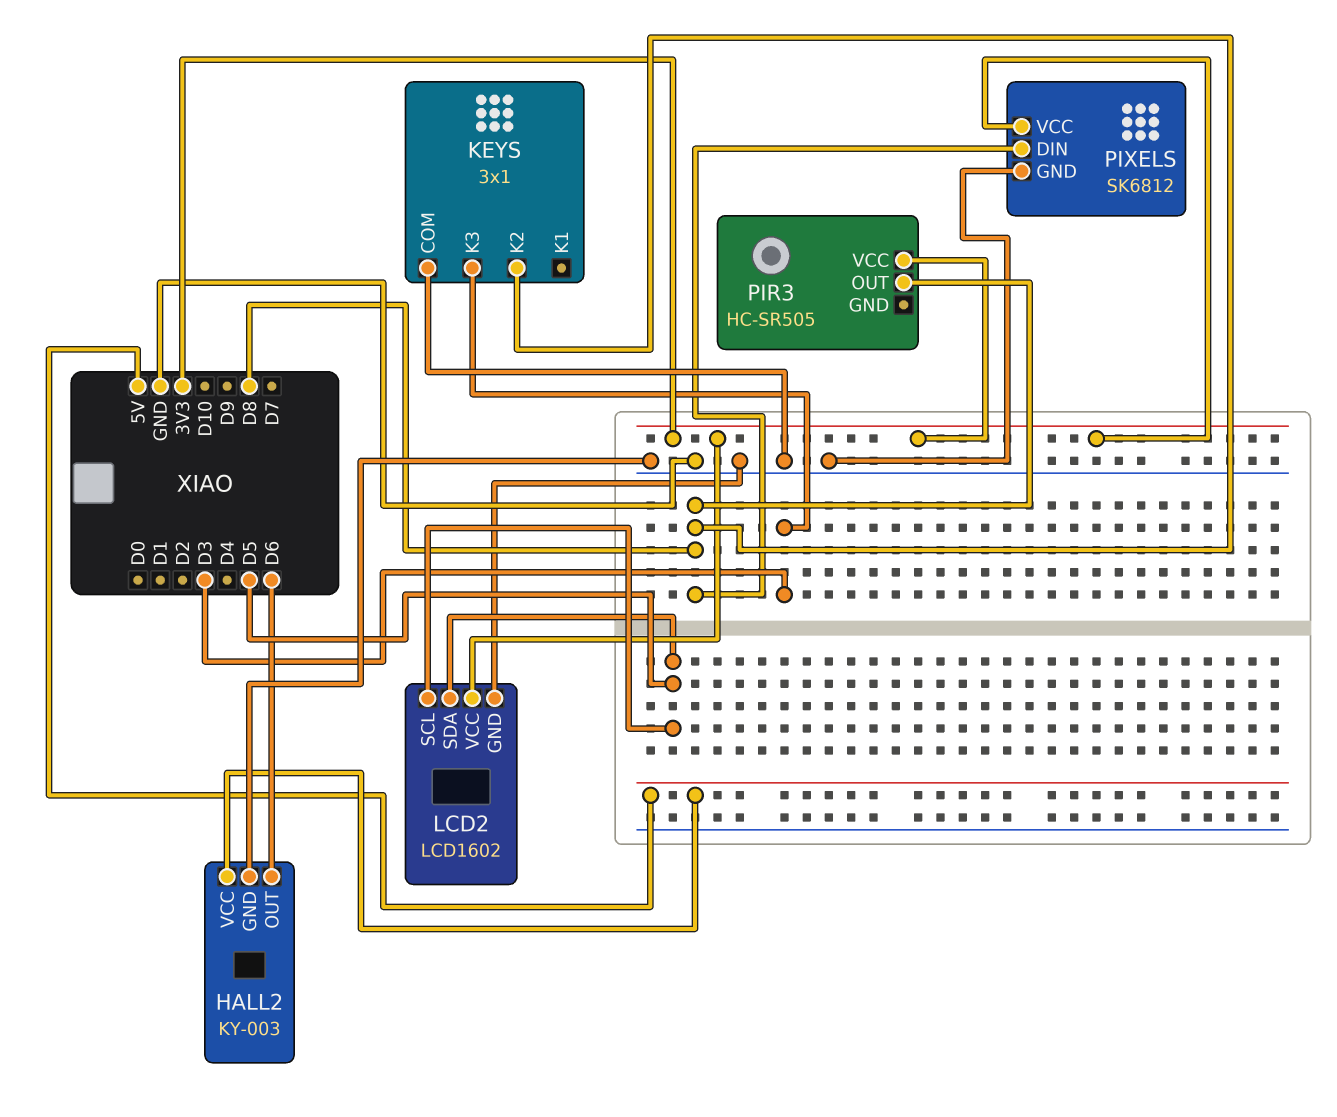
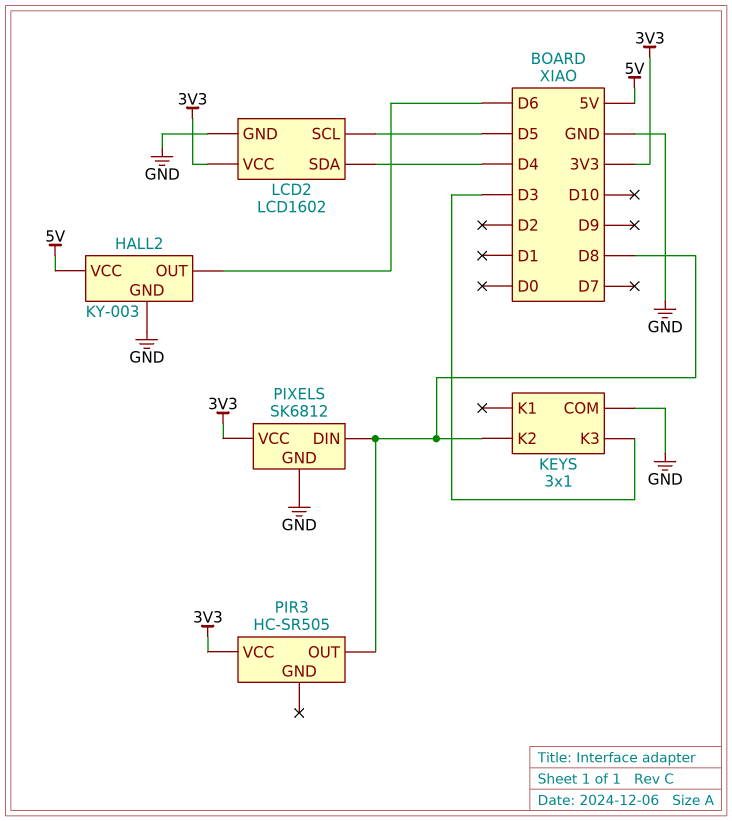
LCD2 pin SDA: D5 -> D4

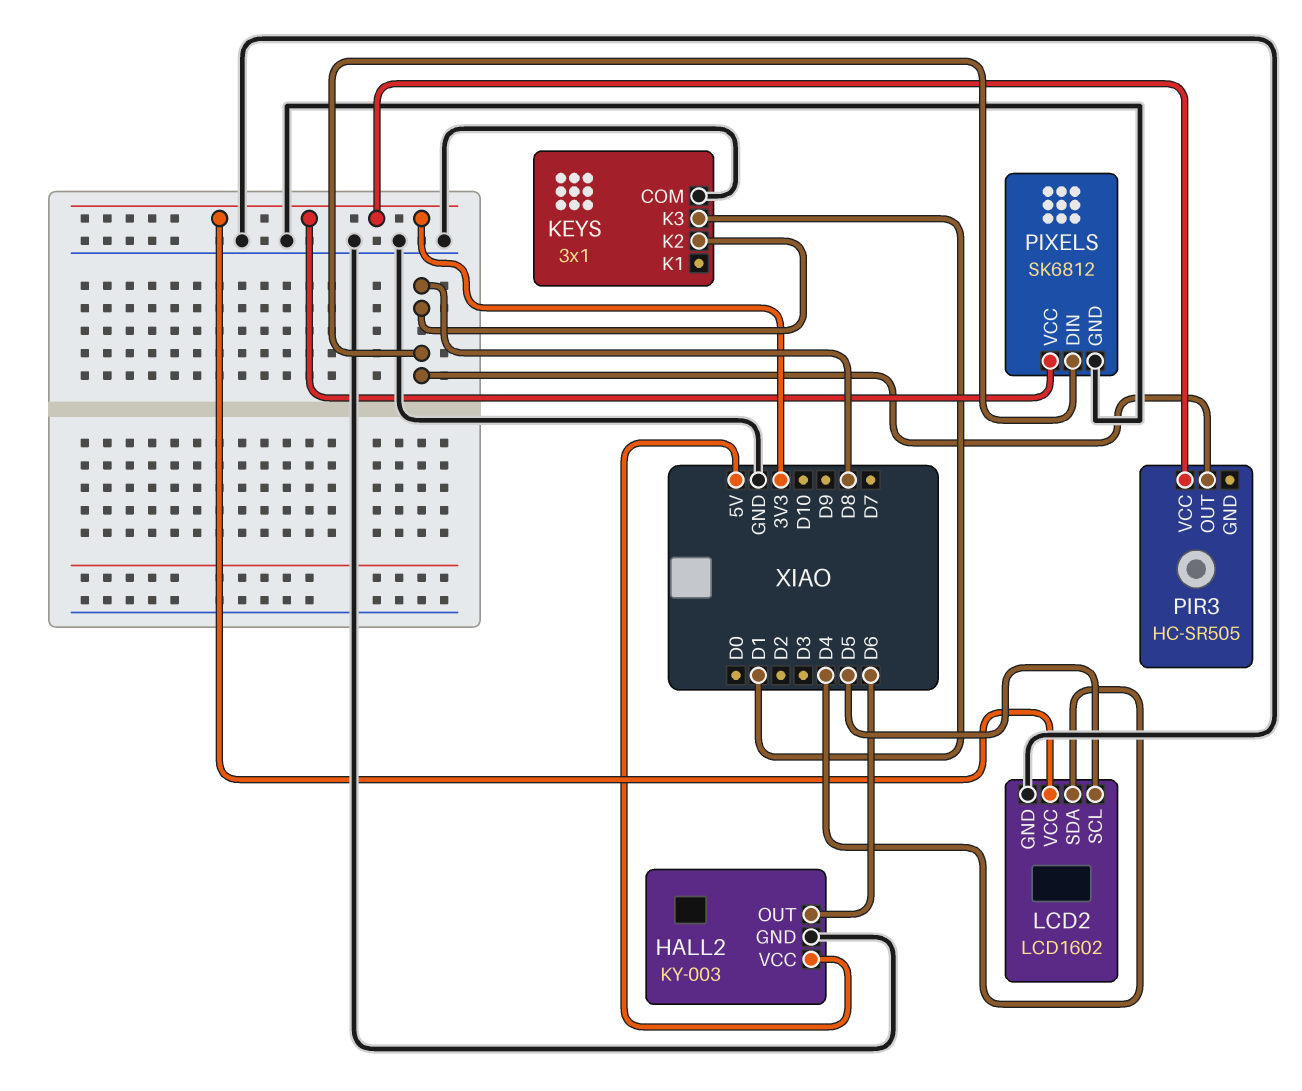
KEYS pin K3: D3 -> D1

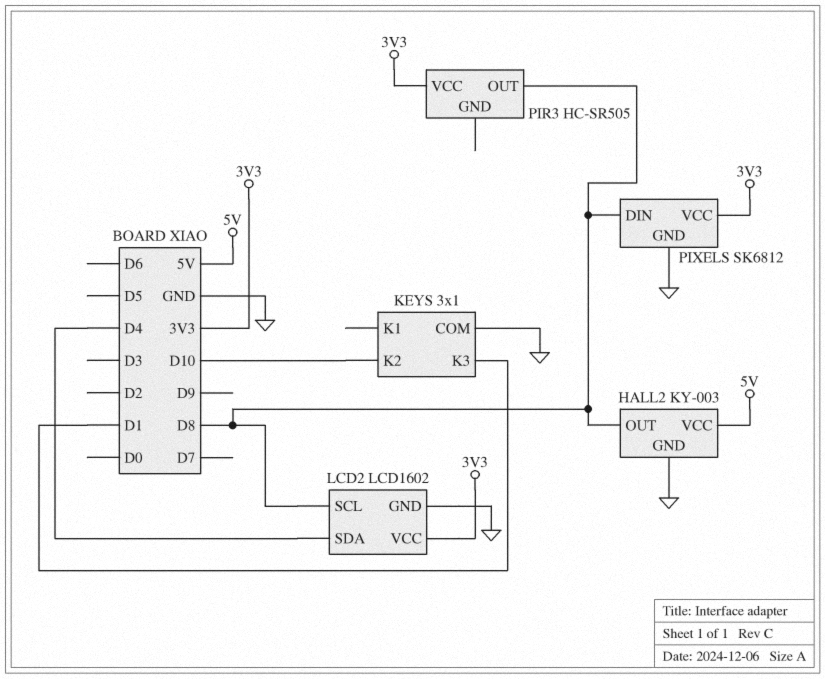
HALL2 pin OUT: D6 -> D8
KEYS pin K2: D8 -> D10
LCD2 pin SCL: D5 -> D8

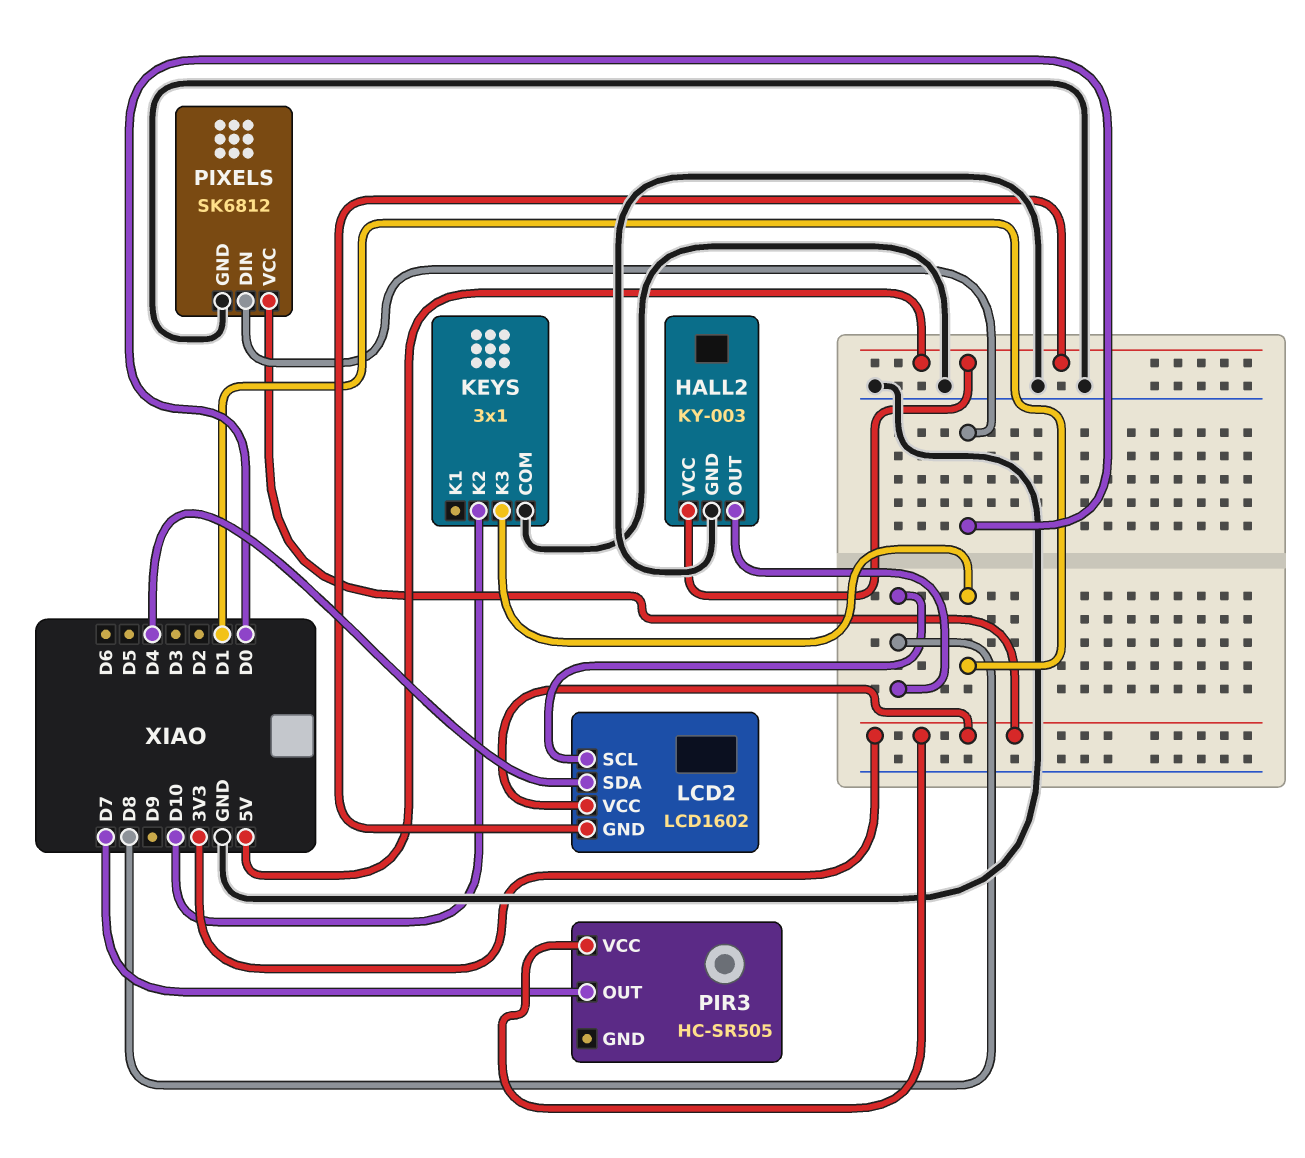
LCD2 pin GND: GND -> 5V
PIR3 pin OUT: D8 -> D7
PIXELS pin DIN: D8 -> D0

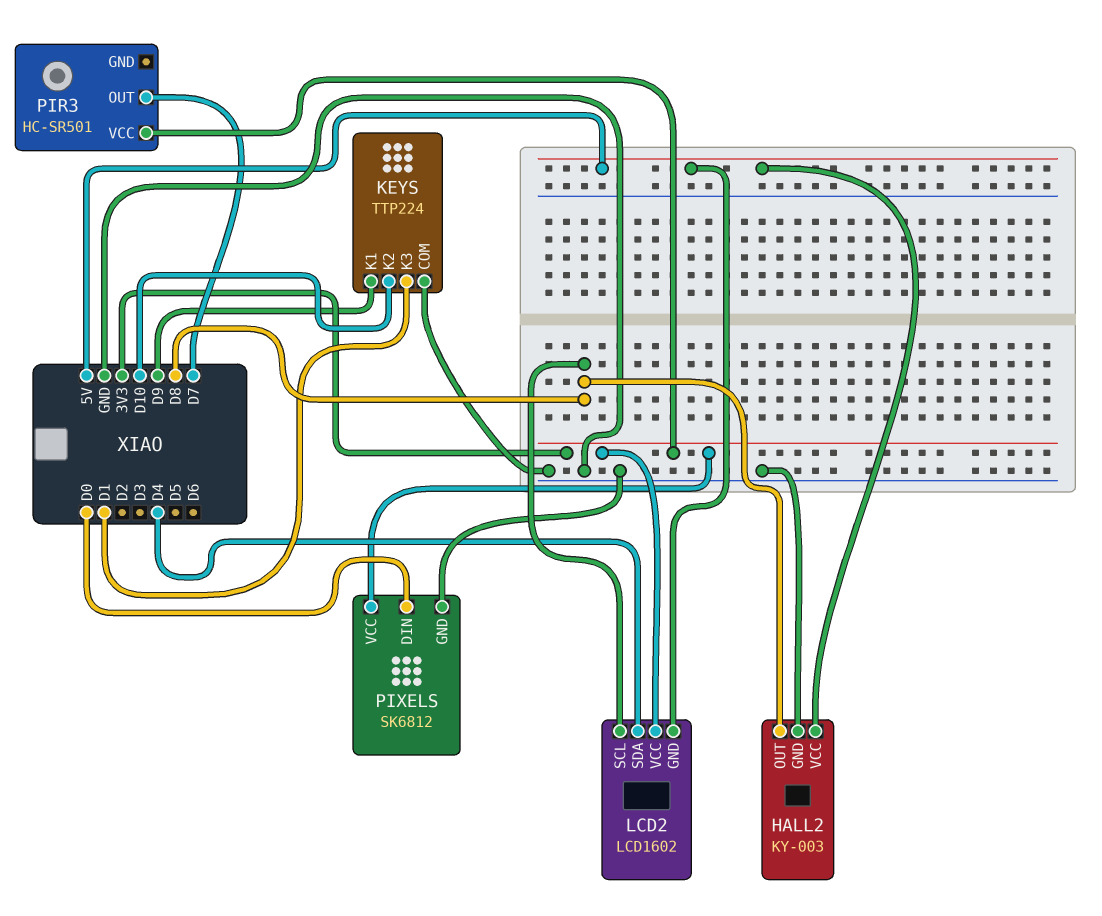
KEYS: 3x1 -> TTP224
KEYS pin K1: none -> D9
PIR3: HC-SR505 -> HC-SR501

